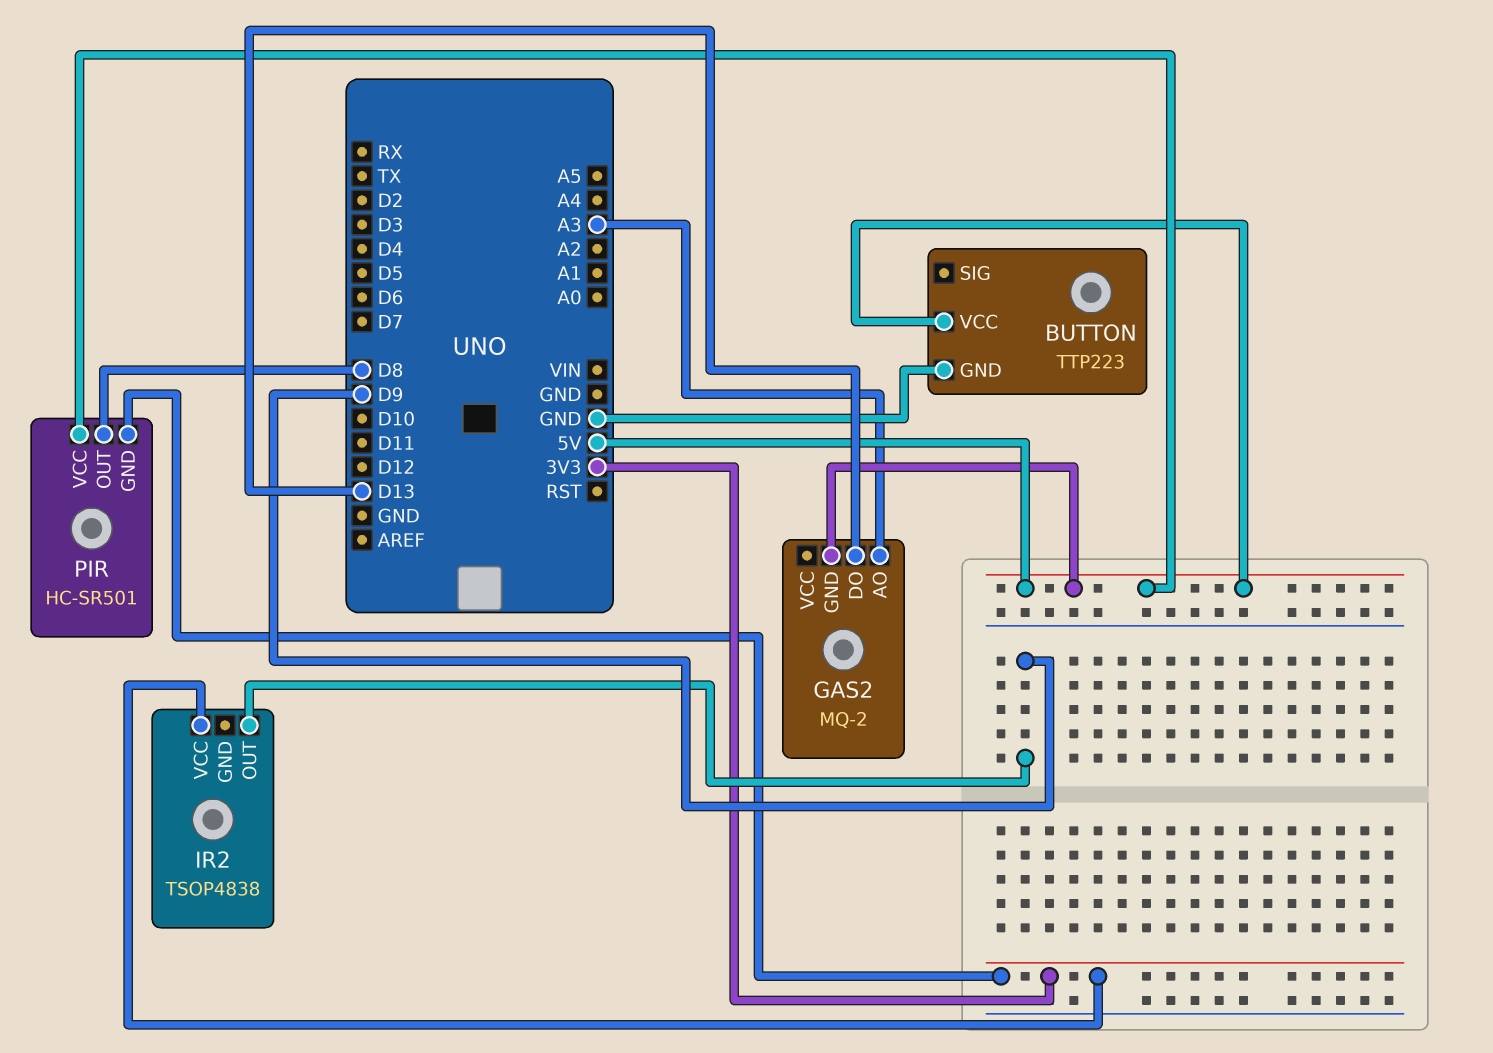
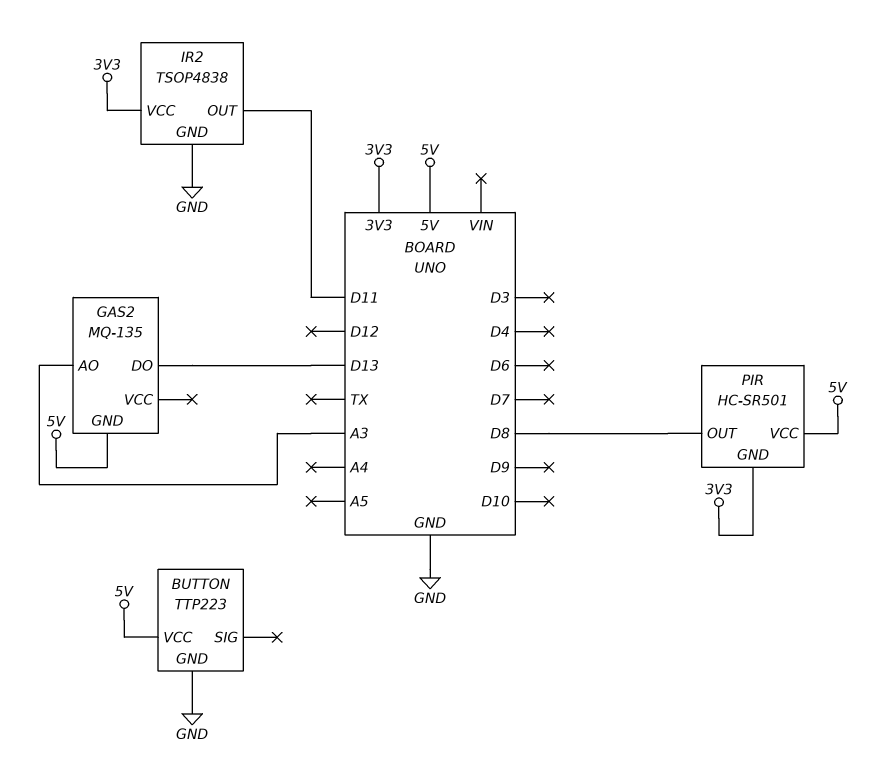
GAS2: MQ-2 -> MQ-135
IR2 pin GND: none -> GND
IR2 pin OUT: D9 -> D11

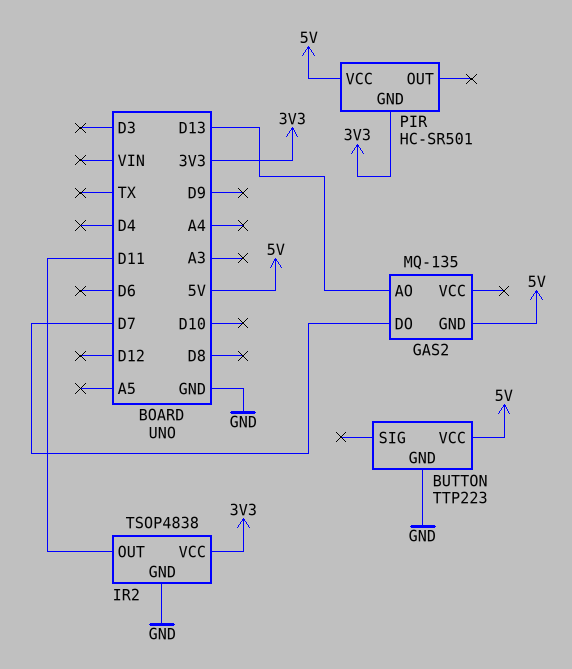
GAS2 pin AO: A3 -> D13
GAS2 pin DO: D13 -> D7
PIR pin OUT: D8 -> none

